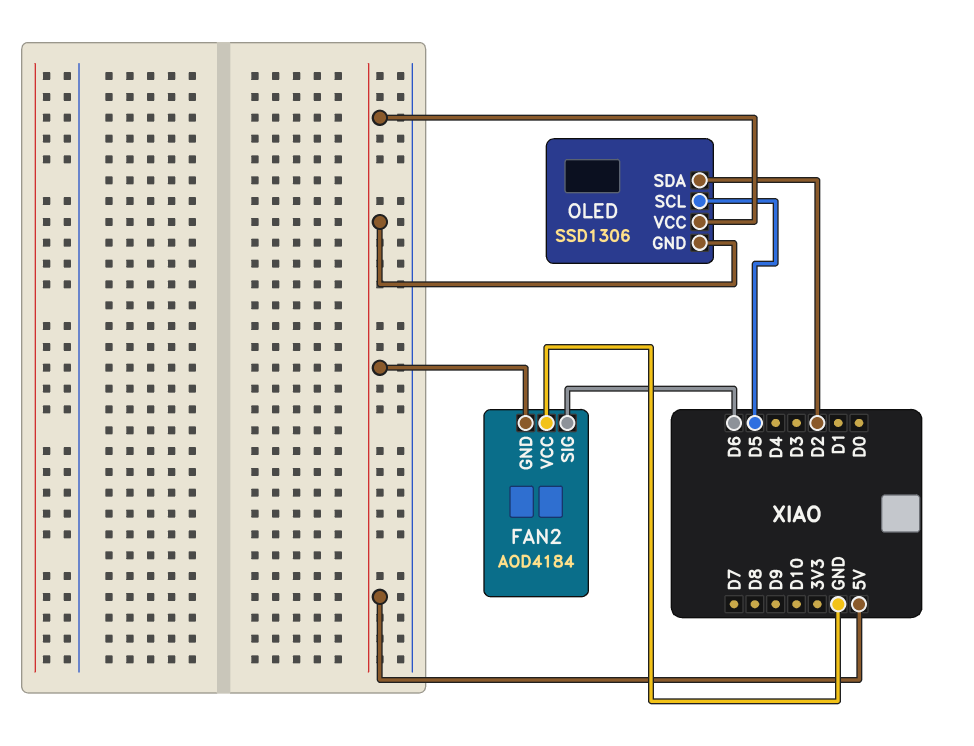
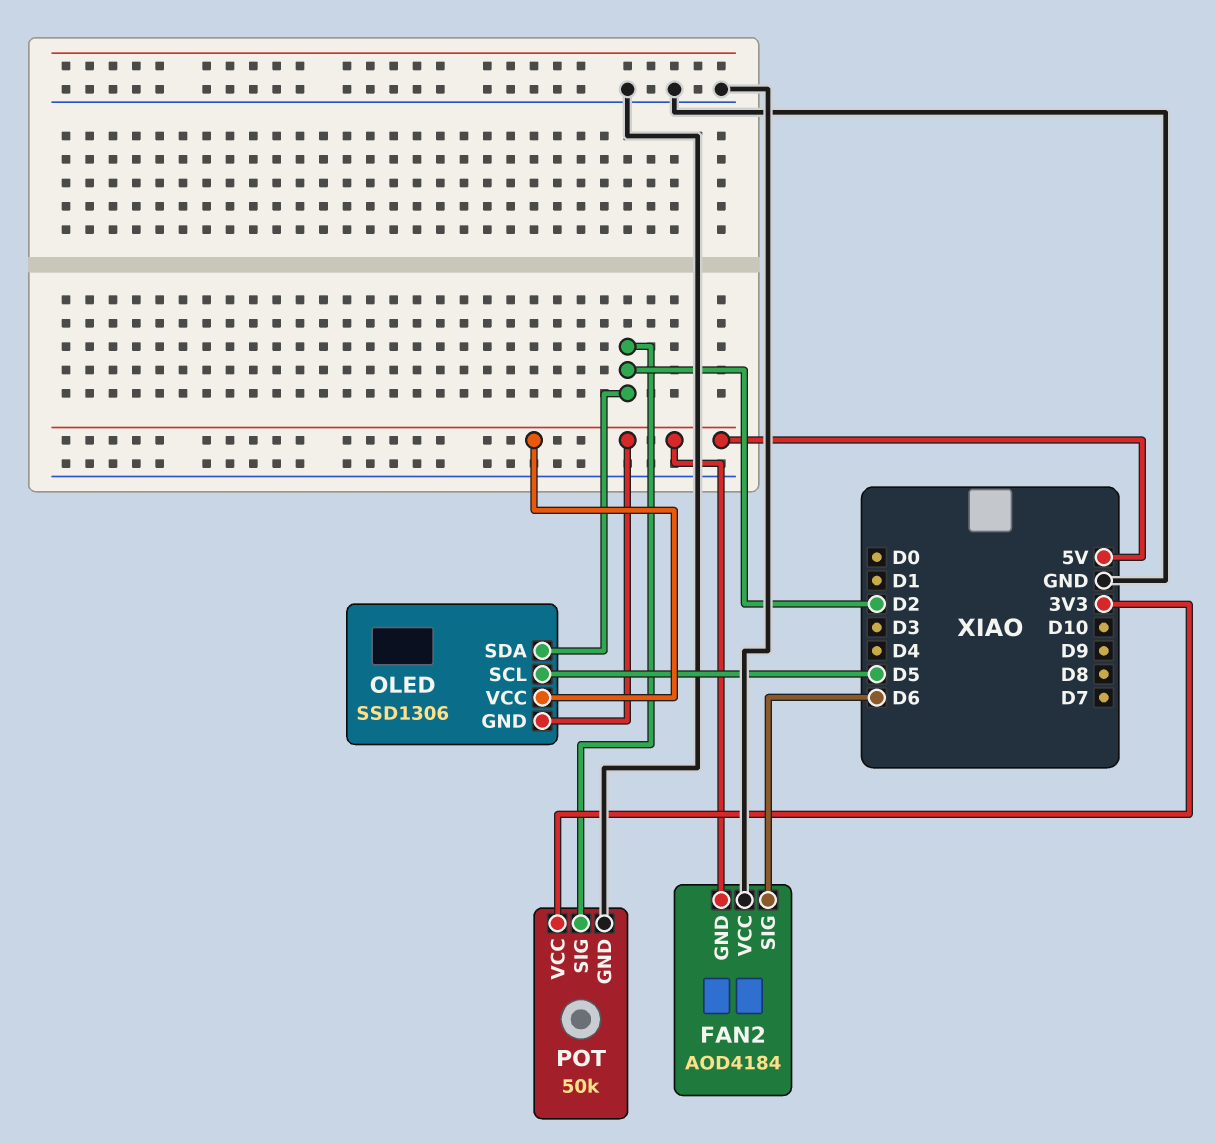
POT: none -> 50k
POT pin GND: none -> GND
POT pin SIG: none -> D2
POT pin VCC: none -> 3V3

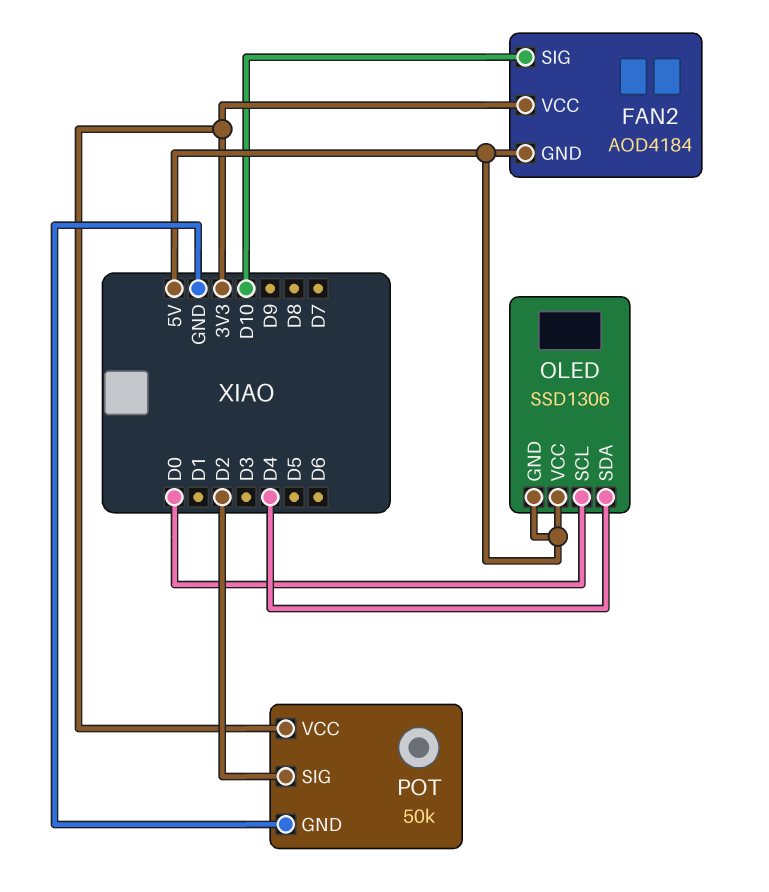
FAN2 pin SIG: D6 -> D10
FAN2 pin VCC: GND -> 3V3
OLED pin SCL: D5 -> D0
OLED pin SDA: D2 -> D4

